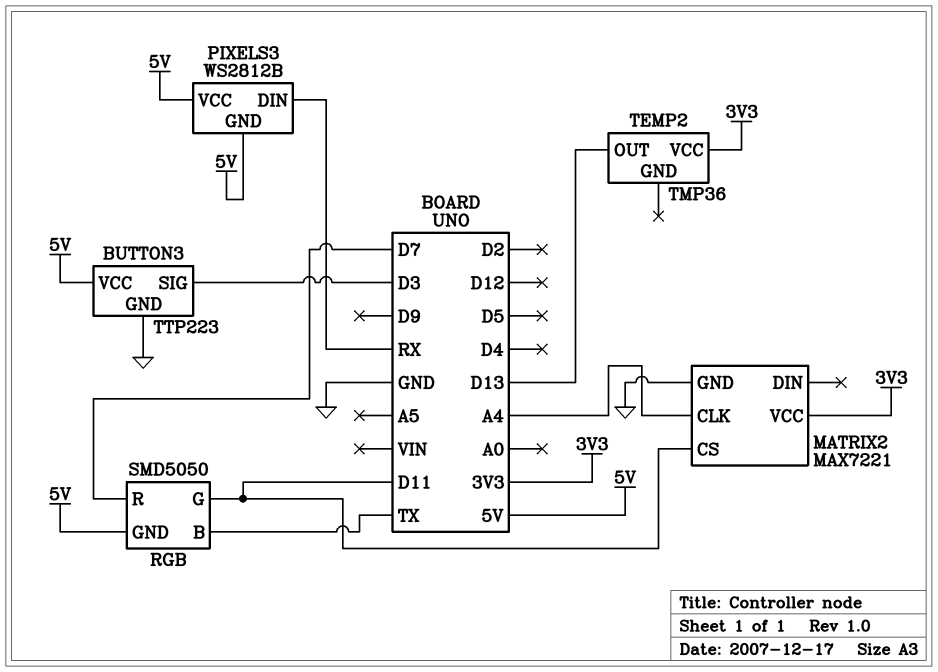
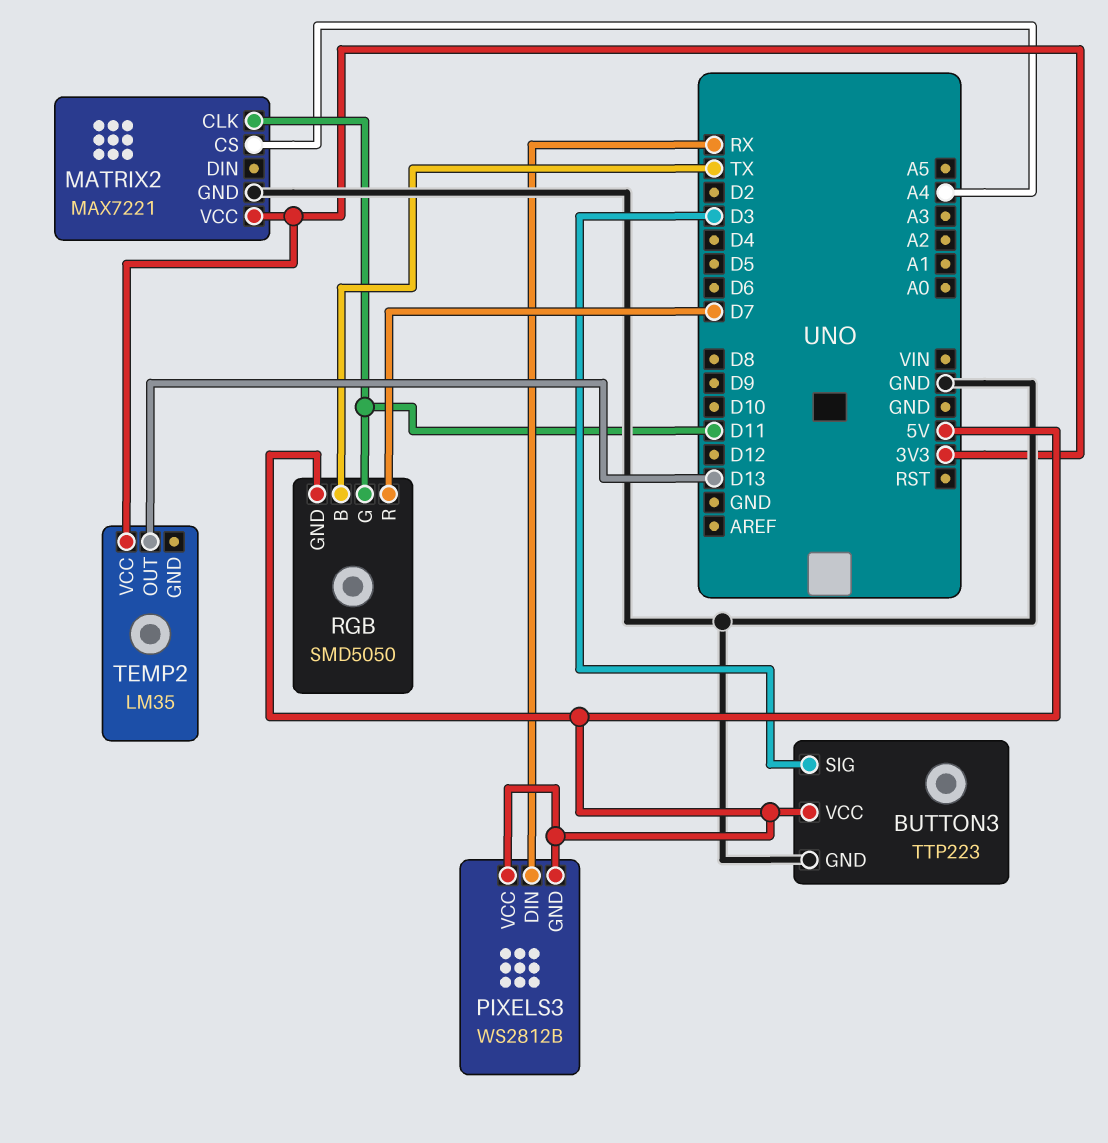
MATRIX2 pin CLK: A4 -> D11
MATRIX2 pin CS: D11 -> A4
TEMP2: TMP36 -> LM35

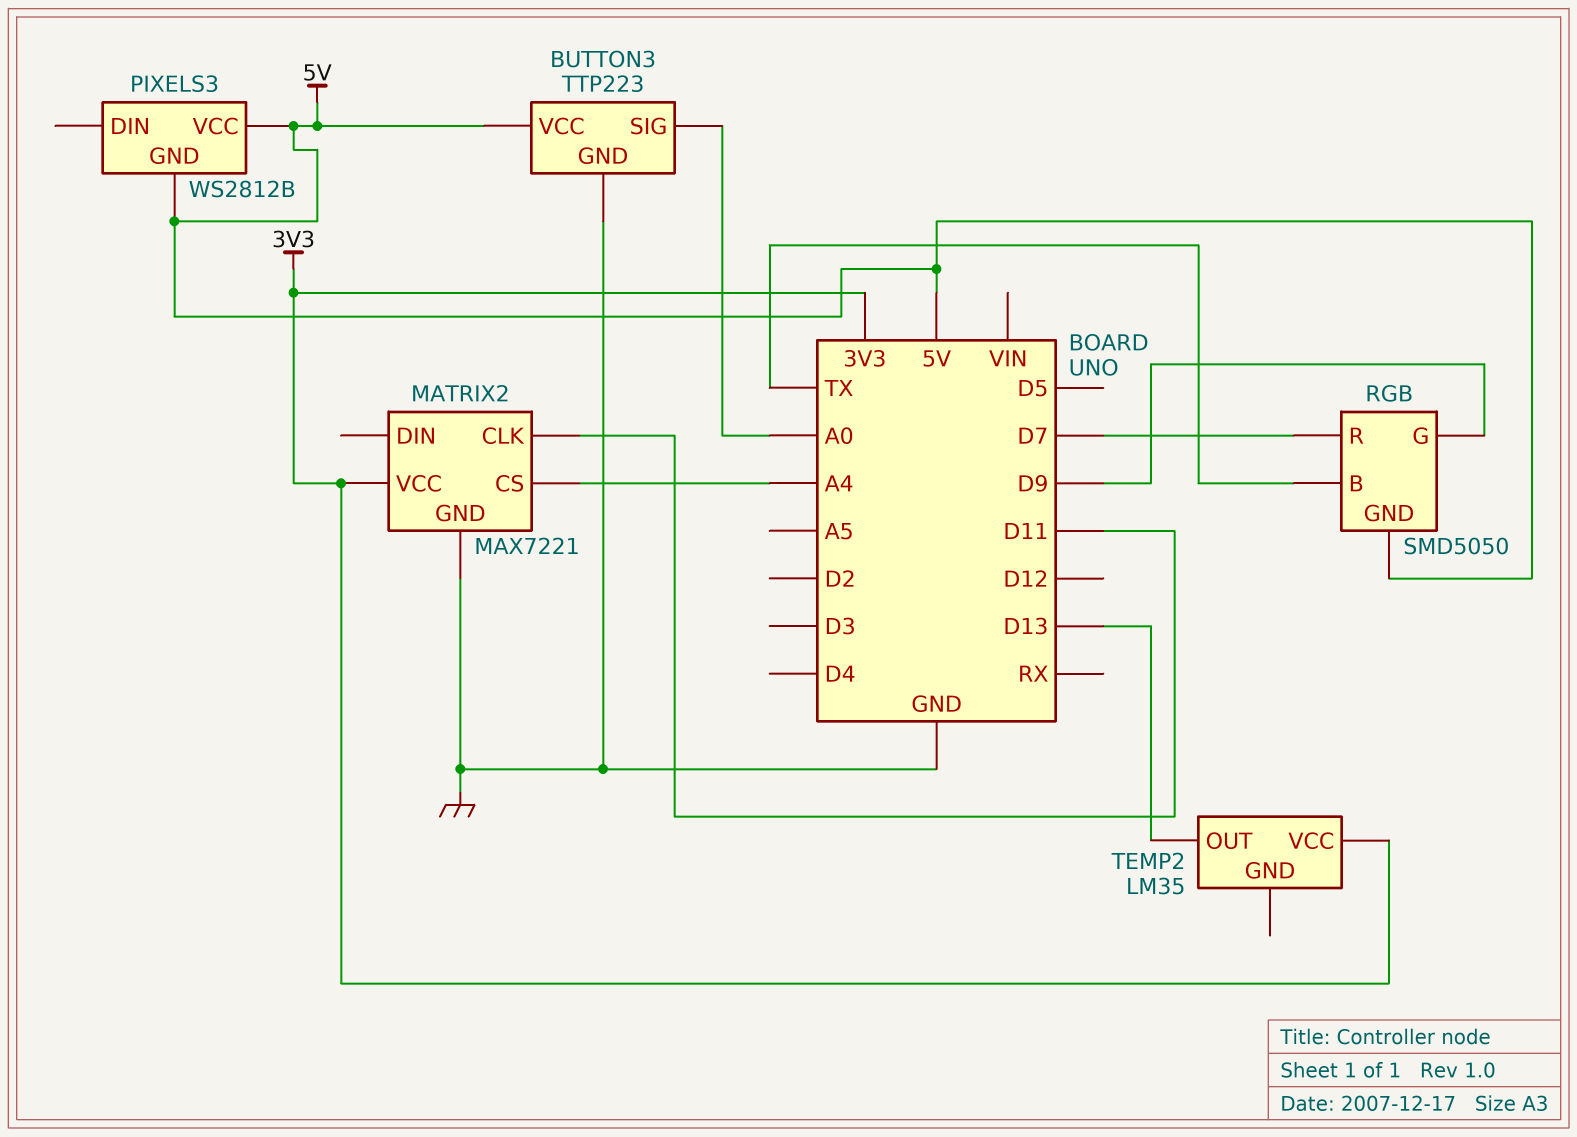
BUTTON3 pin SIG: D3 -> A0
PIXELS3 pin DIN: RX -> none
RGB pin G: D11 -> D9

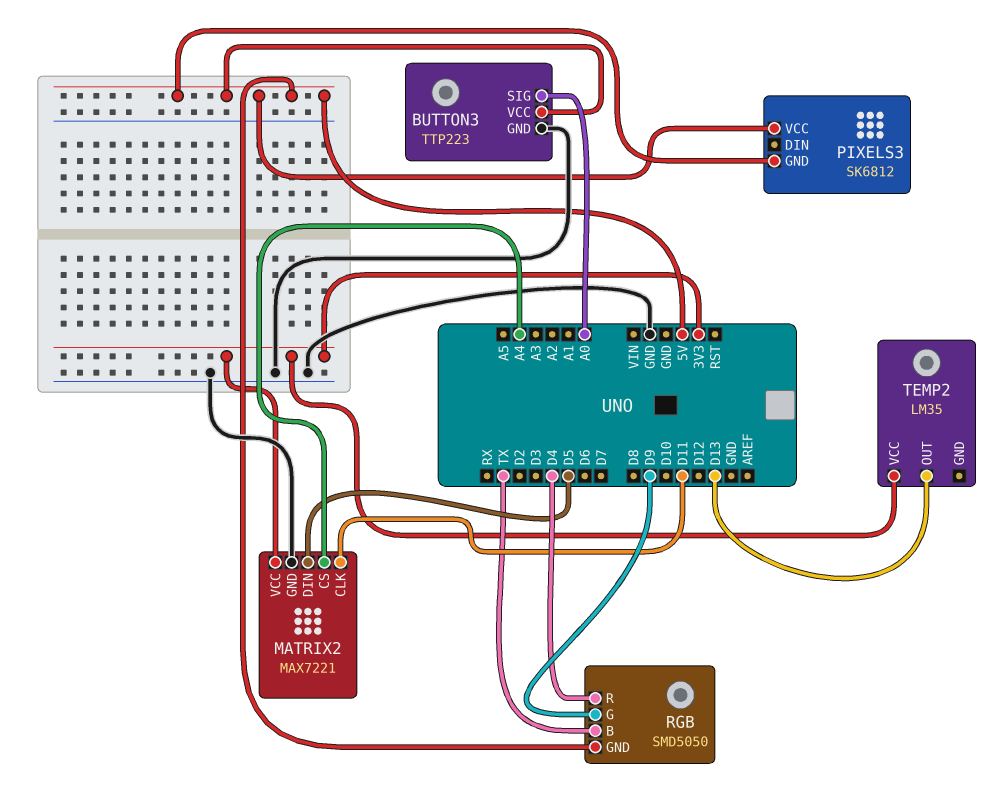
MATRIX2 pin DIN: none -> D5
PIXELS3: WS2812B -> SK6812
RGB pin R: D7 -> D4

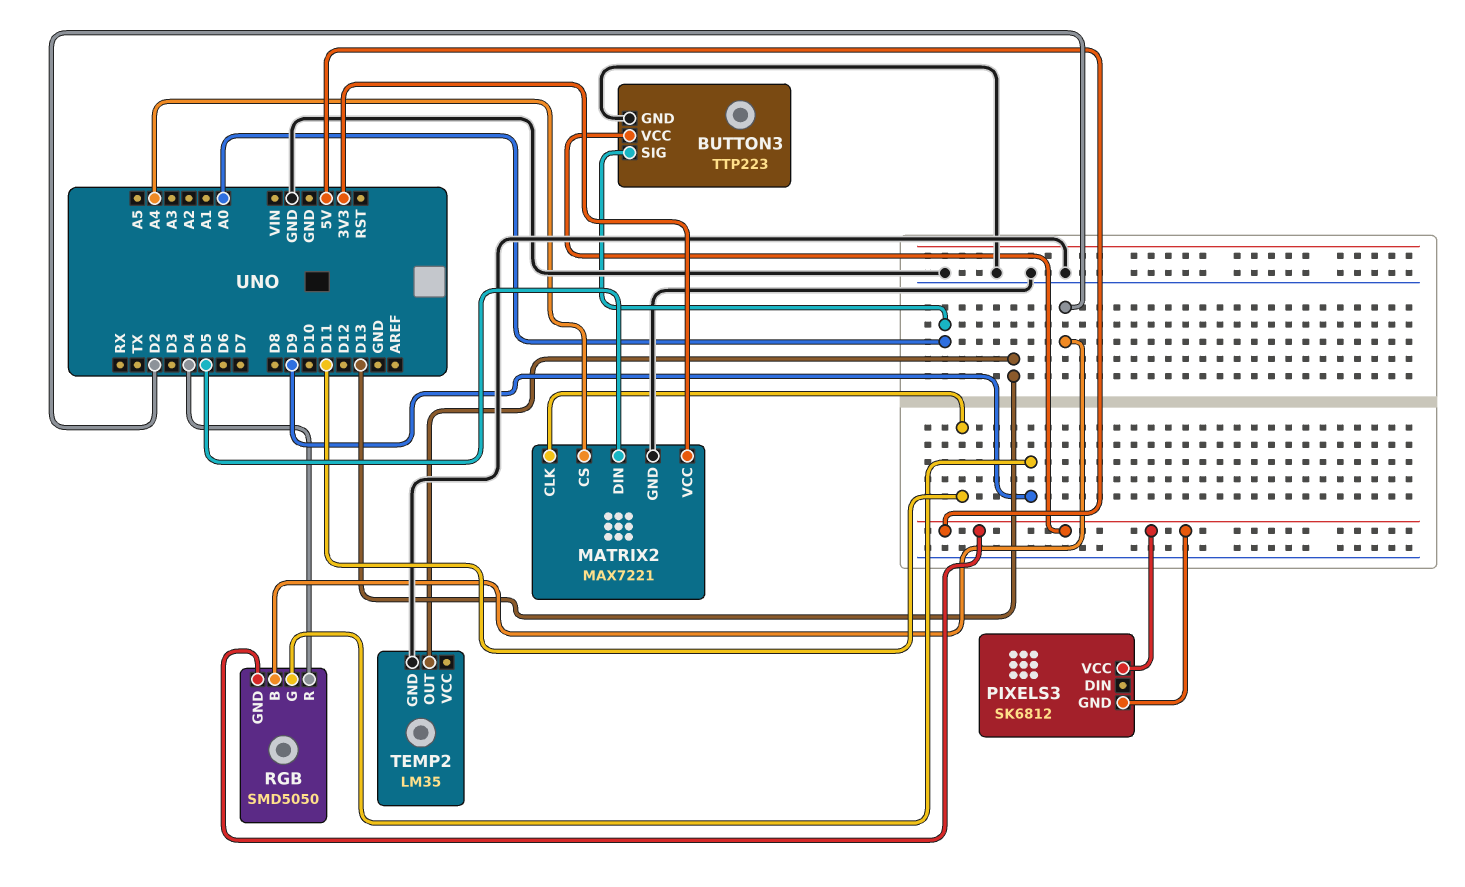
RGB pin B: TX -> D2
TEMP2 pin GND: none -> GND
TEMP2 pin VCC: 3V3 -> none

